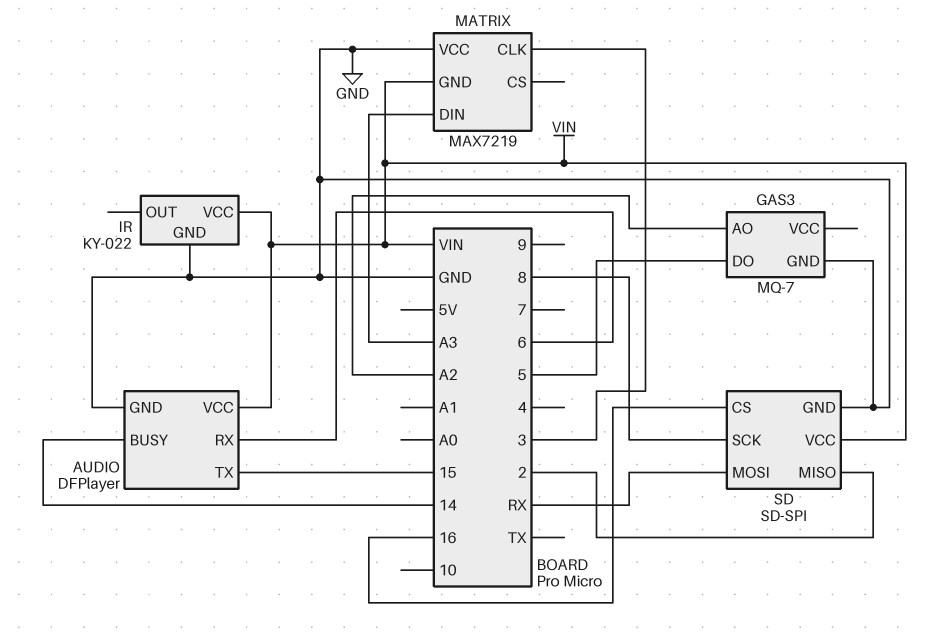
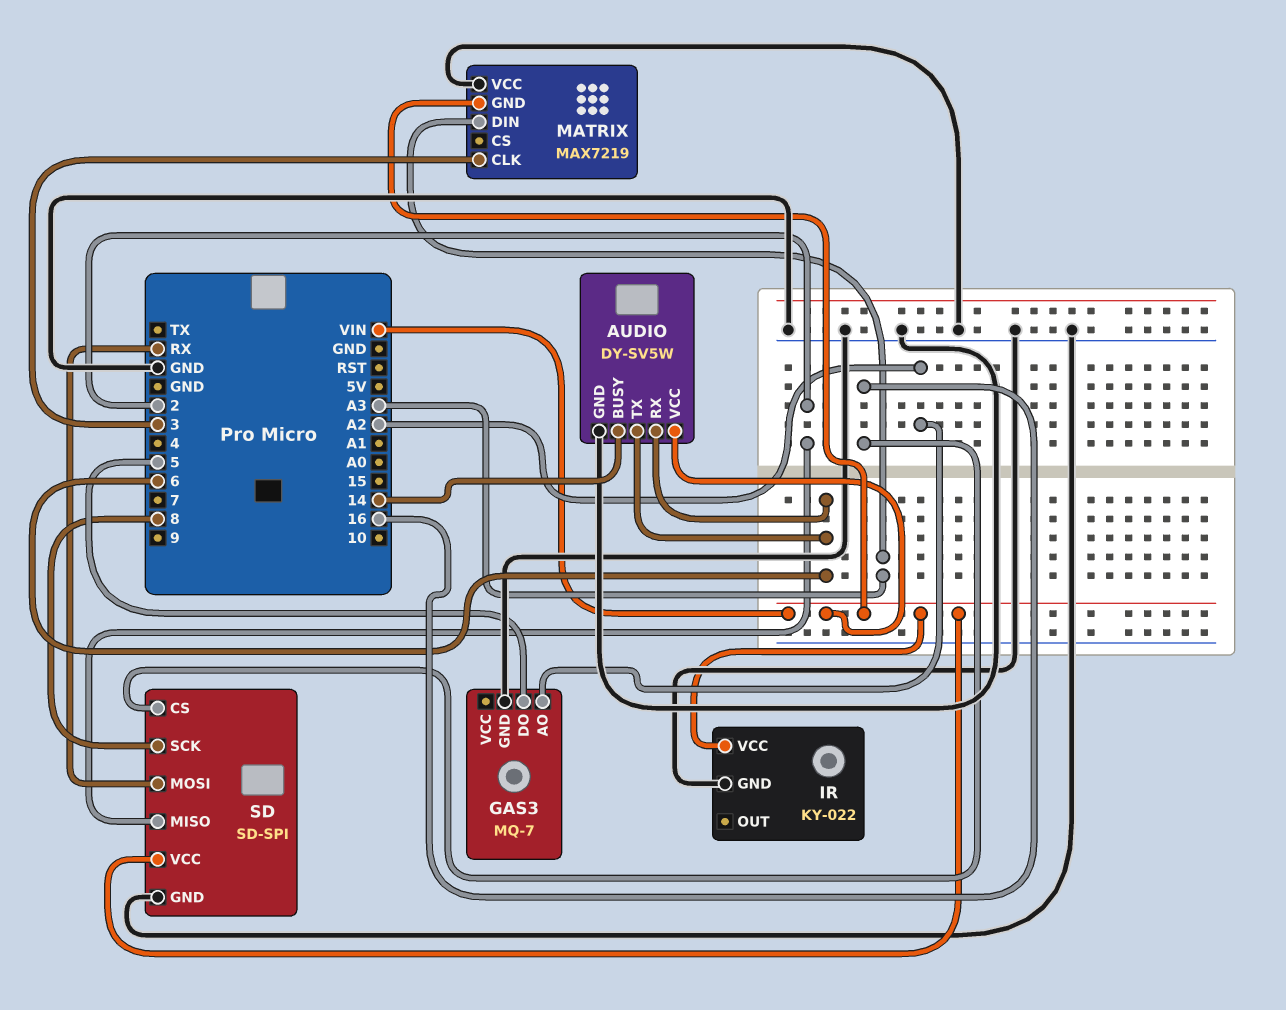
AUDIO: DFPlayer -> DY-SV5W
AUDIO pin TX: 15 -> 6

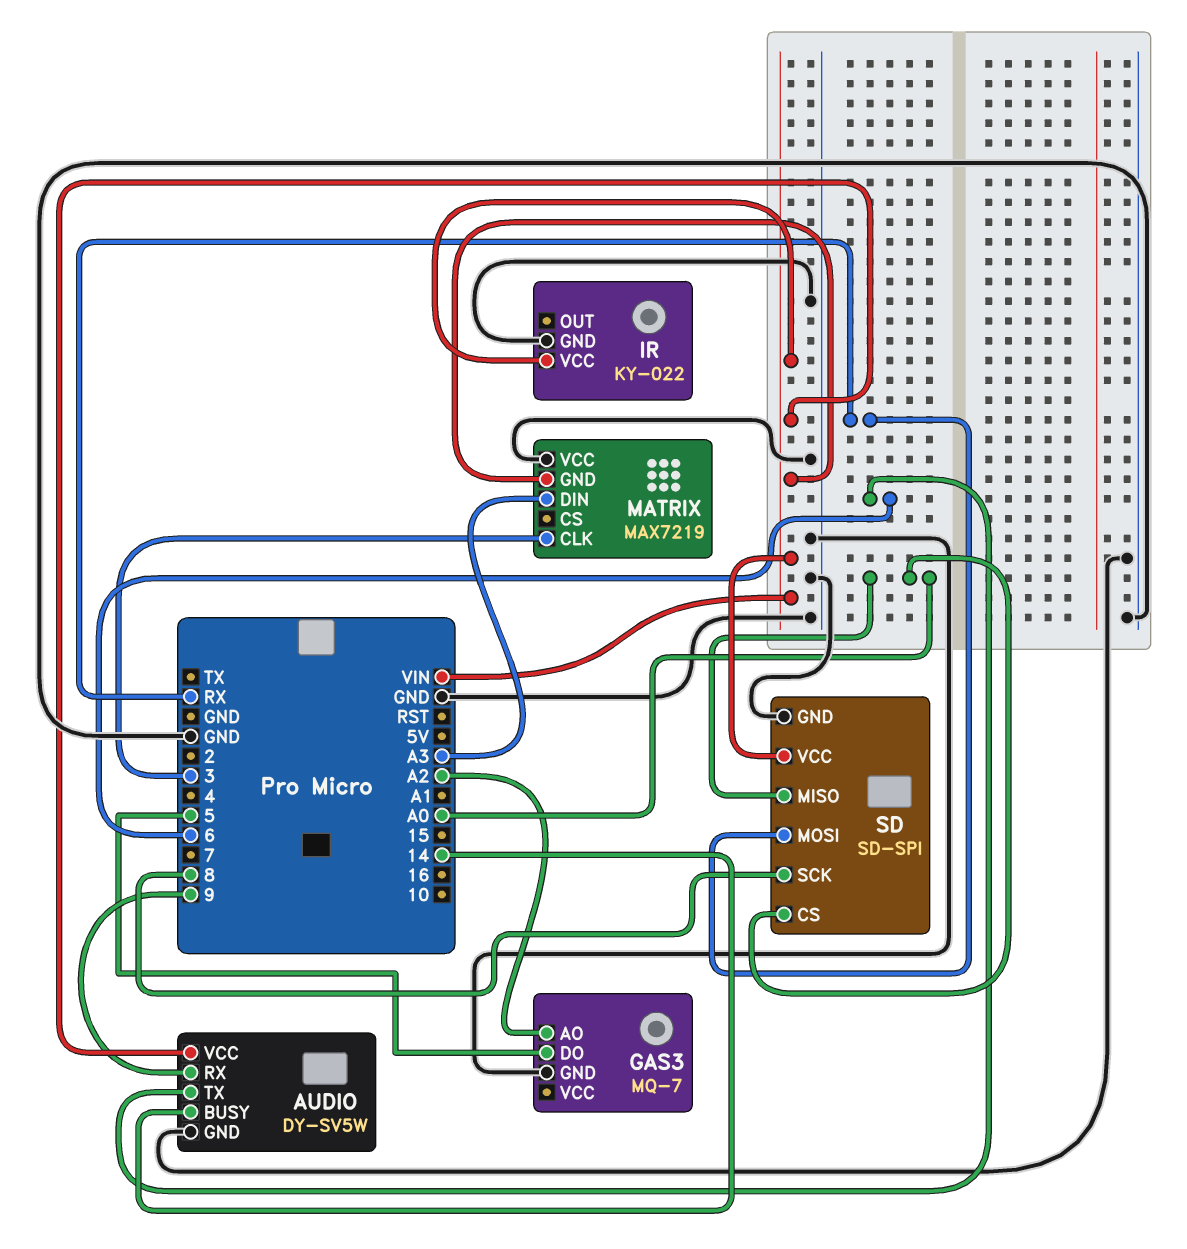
AUDIO pin RX: 6 -> 9
SD pin CS: 16 -> A0
SD pin MISO: 2 -> A0

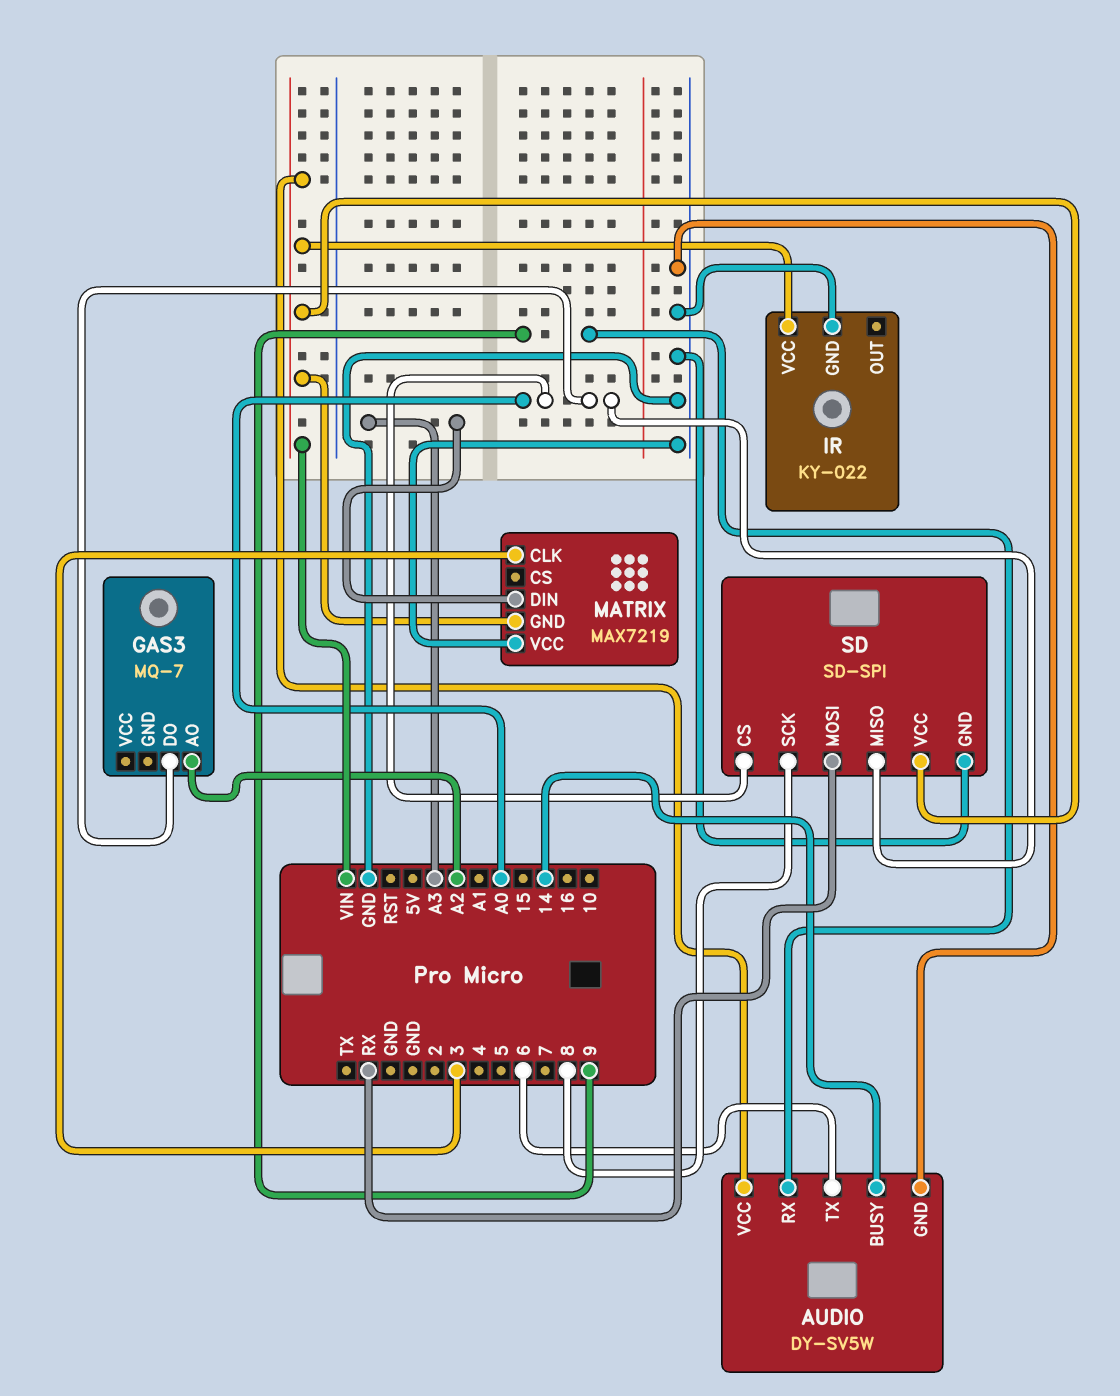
GAS3 pin DO: 5 -> A0
GAS3 pin GND: GND -> none

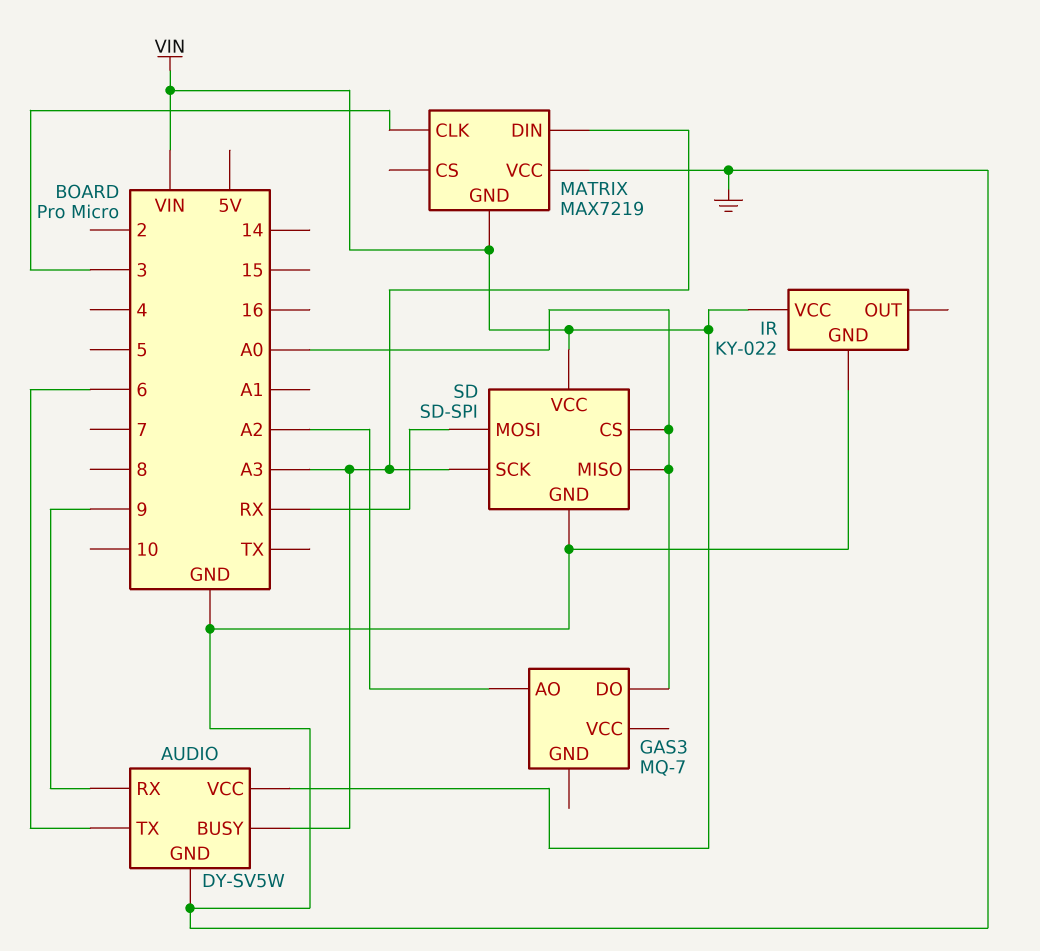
AUDIO pin BUSY: 14 -> A3
SD pin SCK: 8 -> A3

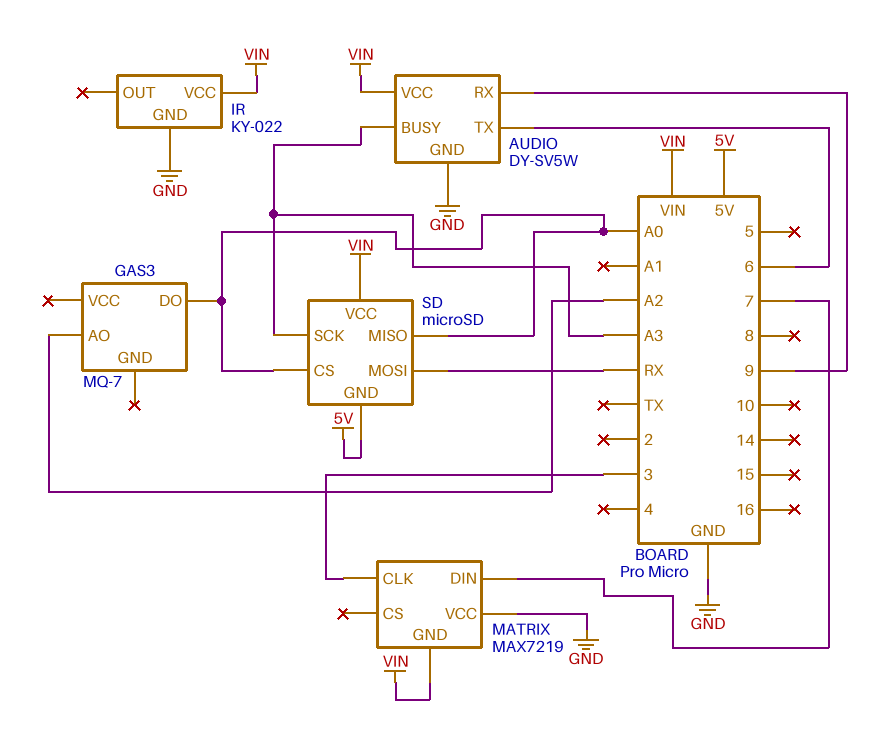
MATRIX pin DIN: A3 -> 7
SD: SD-SPI -> microSD
SD pin GND: GND -> 5V

